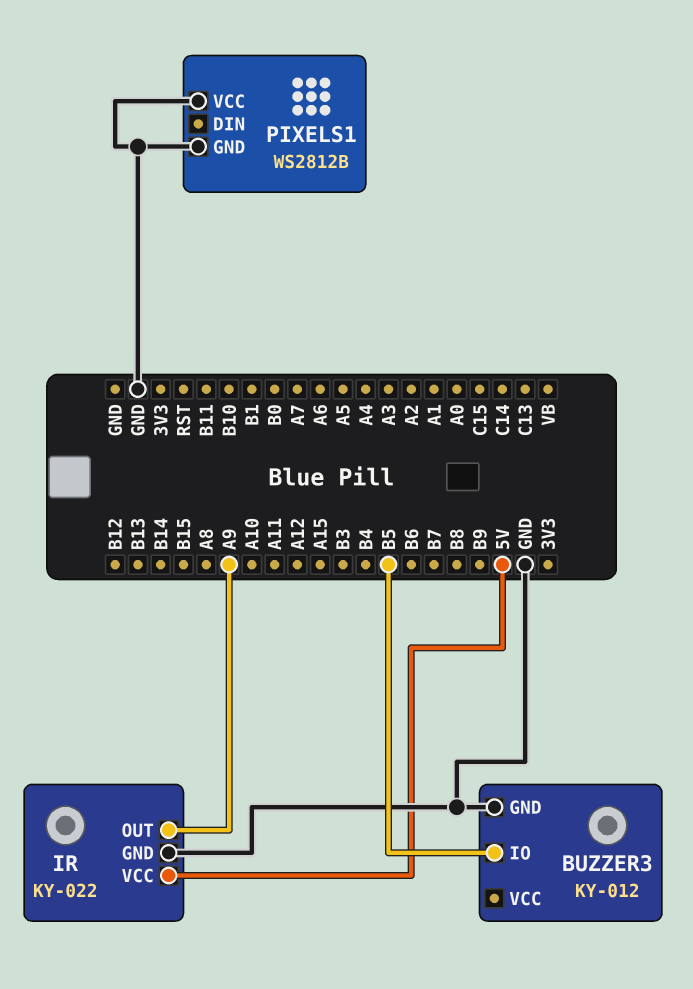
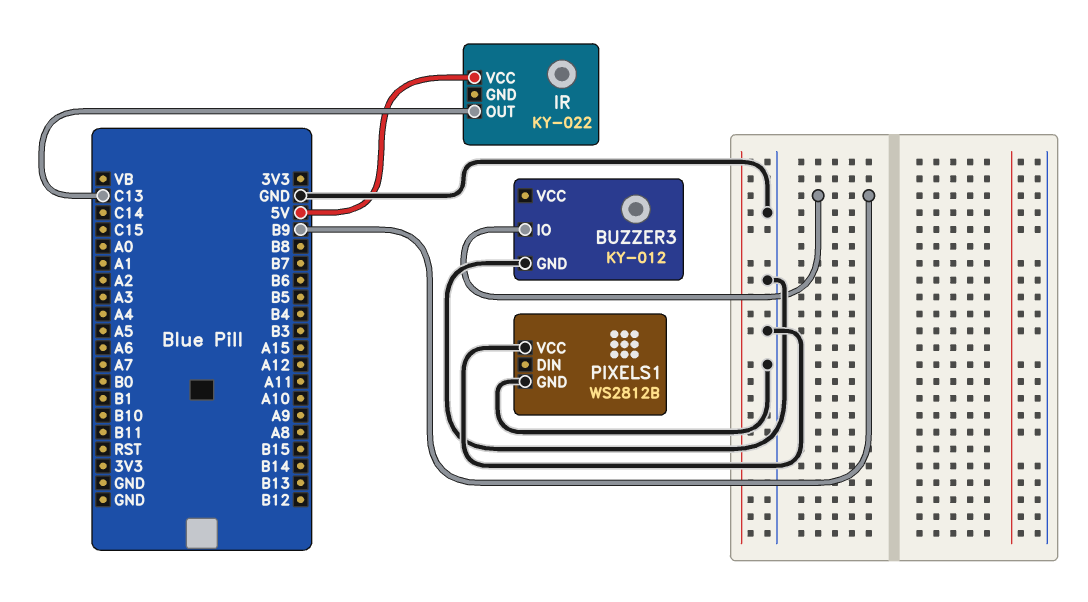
BUZZER3 pin IO: B5 -> B9
IR pin GND: GND -> none
IR pin OUT: A9 -> C13

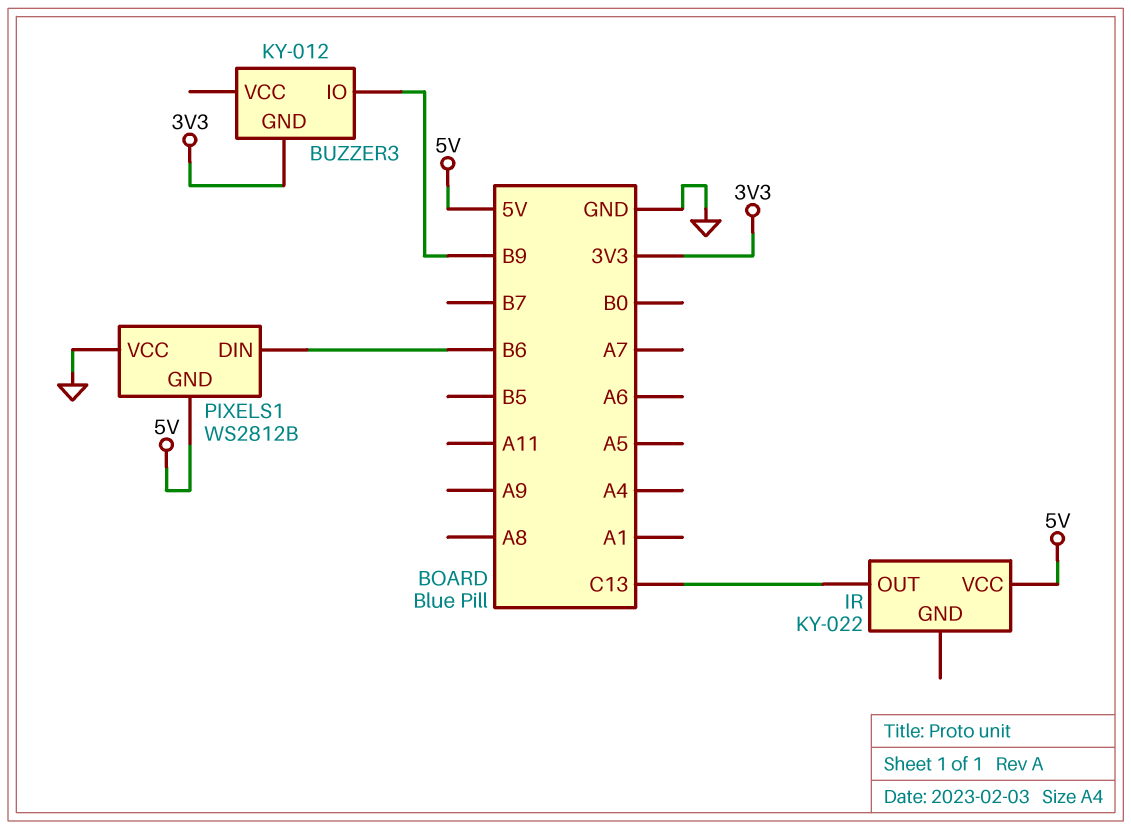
BUZZER3 pin GND: GND -> 3V3
PIXELS1 pin DIN: none -> B6
PIXELS1 pin GND: GND -> 5V

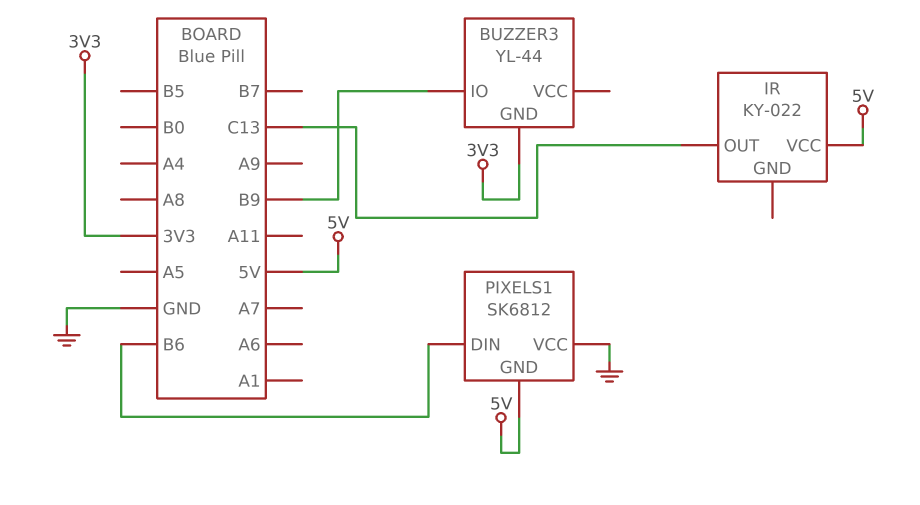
BUZZER3: KY-012 -> YL-44
PIXELS1: WS2812B -> SK6812

